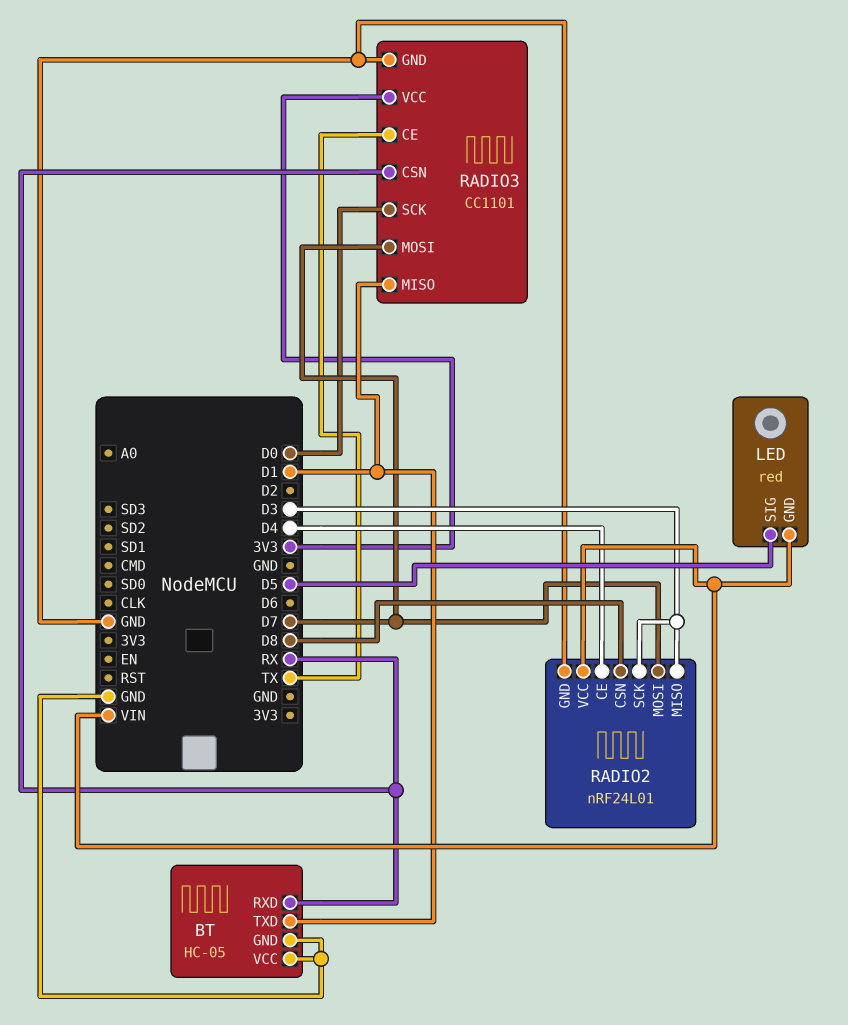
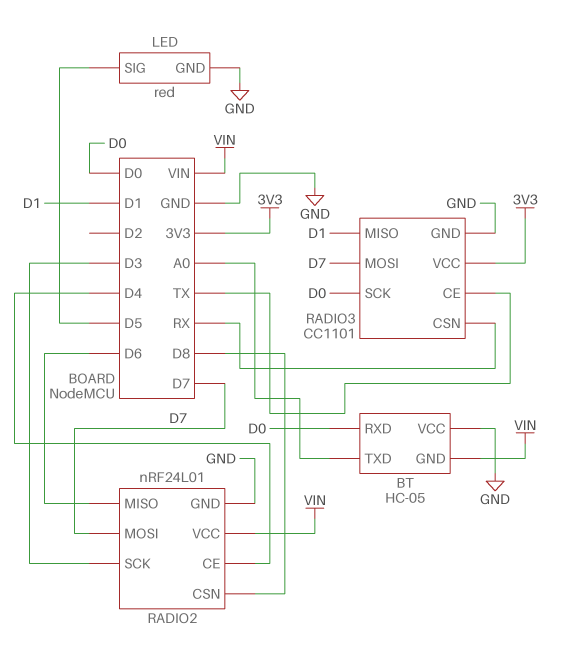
BT pin GND: GND -> VIN
BT pin RXD: RX -> D0
BT pin TXD: D1 -> A0
LED pin GND: VIN -> GND
RADIO2 pin MISO: D3 -> D6

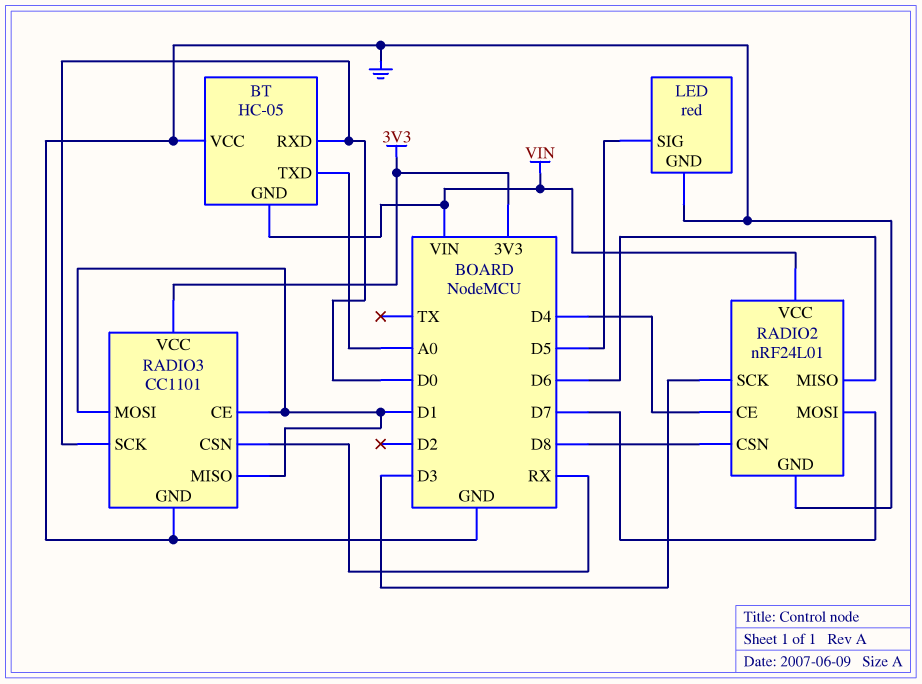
RADIO3 pin CE: TX -> D1
RADIO3 pin MOSI: D7 -> D1

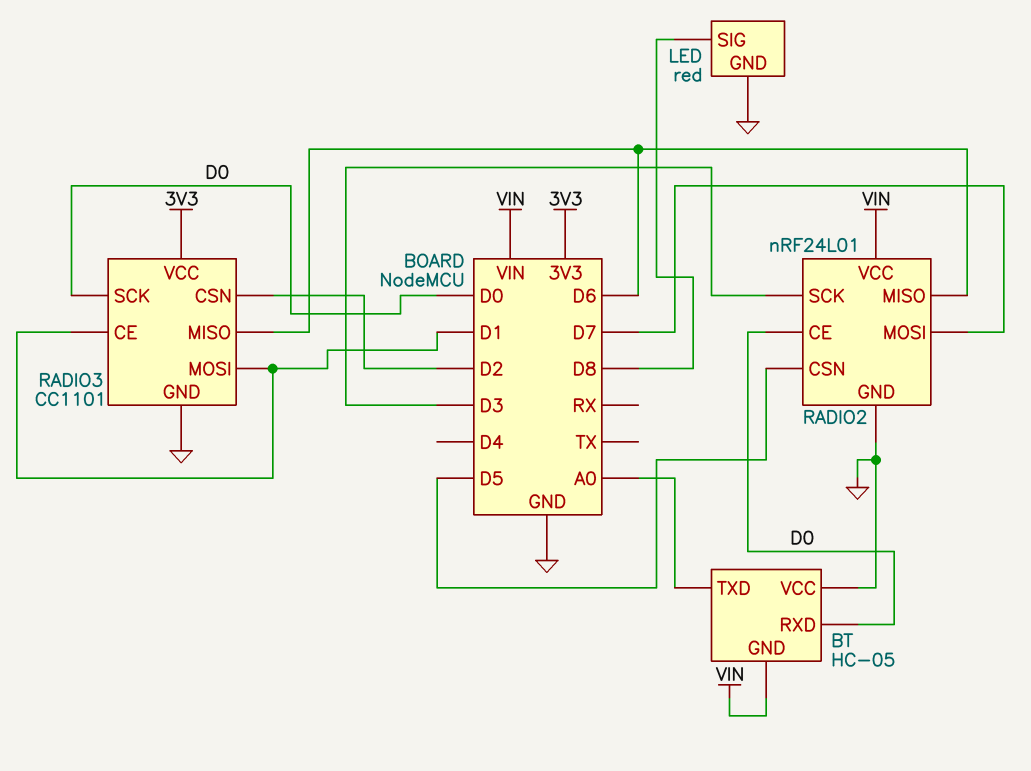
LED pin SIG: D5 -> D8
RADIO2 pin CE: D4 -> D0
RADIO2 pin CSN: D8 -> D5
RADIO3 pin CSN: RX -> D2
RADIO3 pin MISO: D1 -> D6

